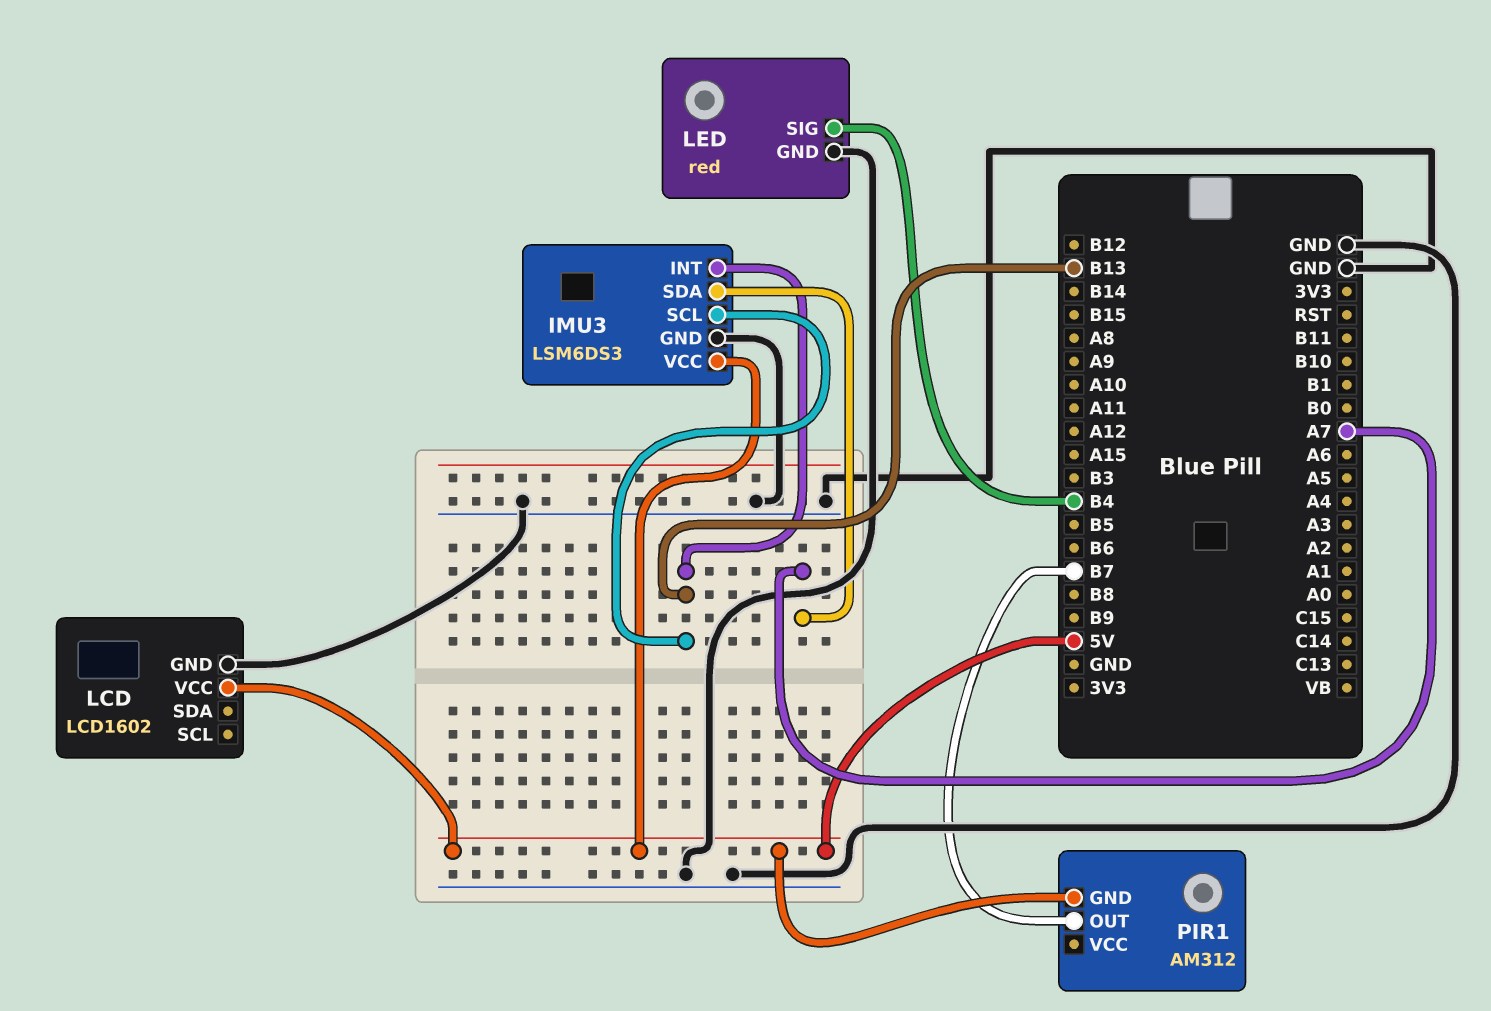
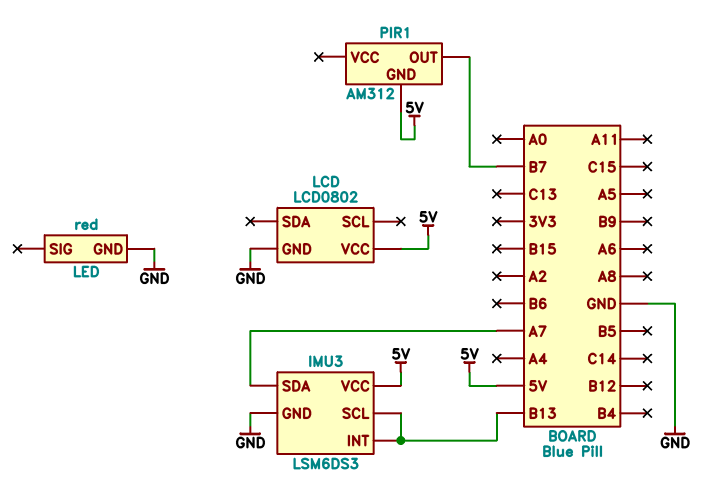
LCD: LCD1602 -> LCD0802
LED pin SIG: B4 -> none

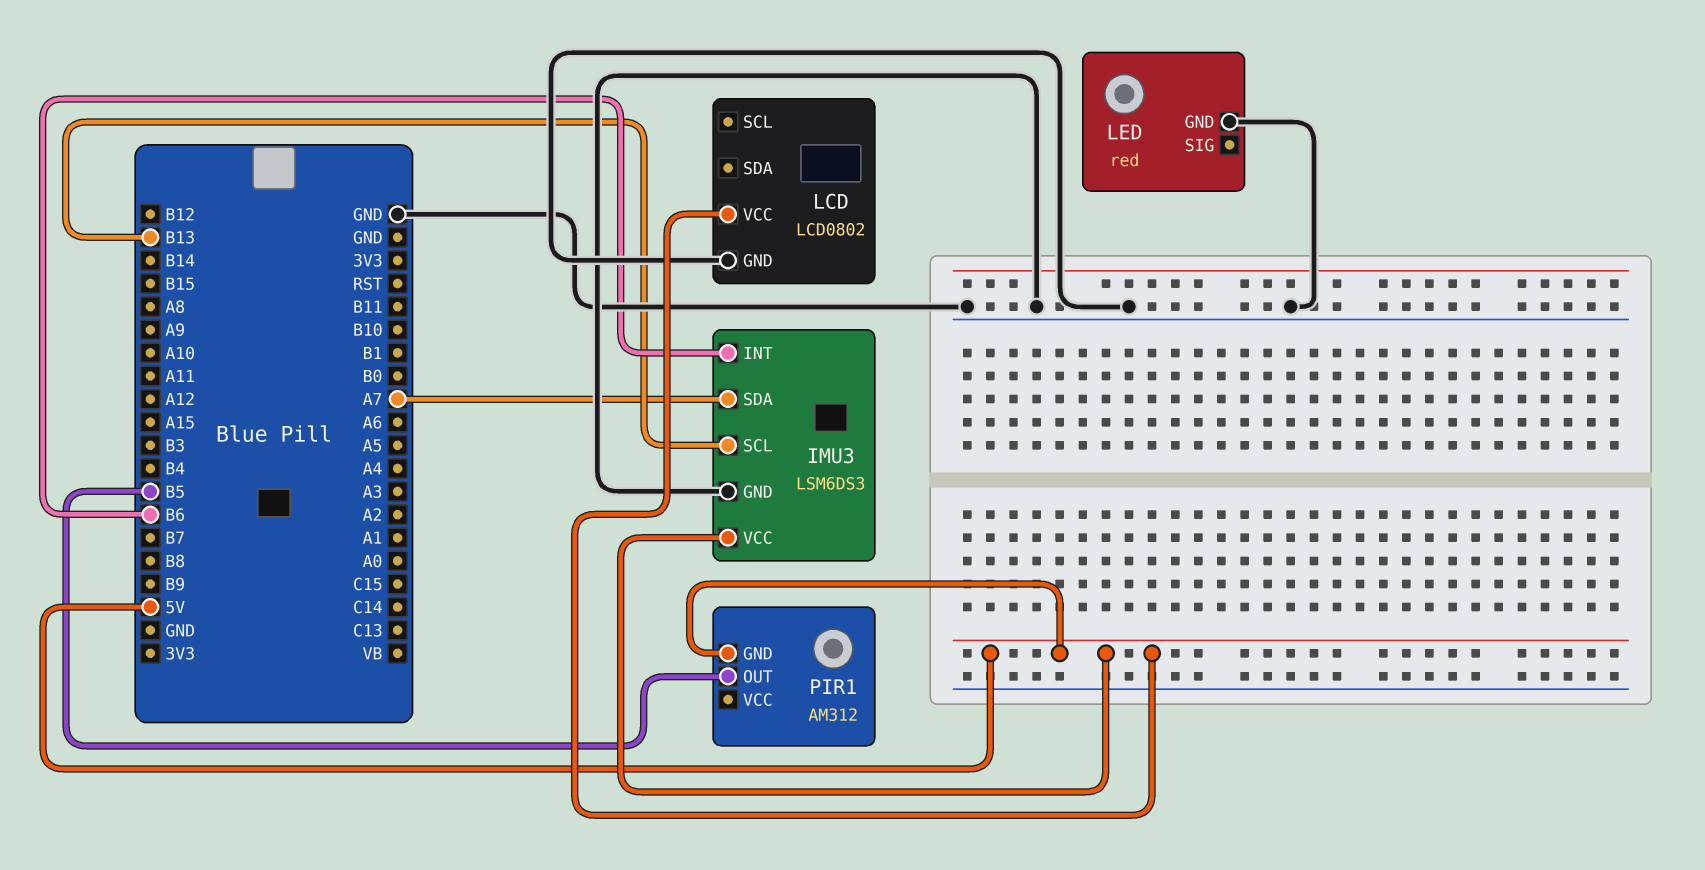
IMU3 pin INT: B13 -> B6
PIR1 pin OUT: B7 -> B5

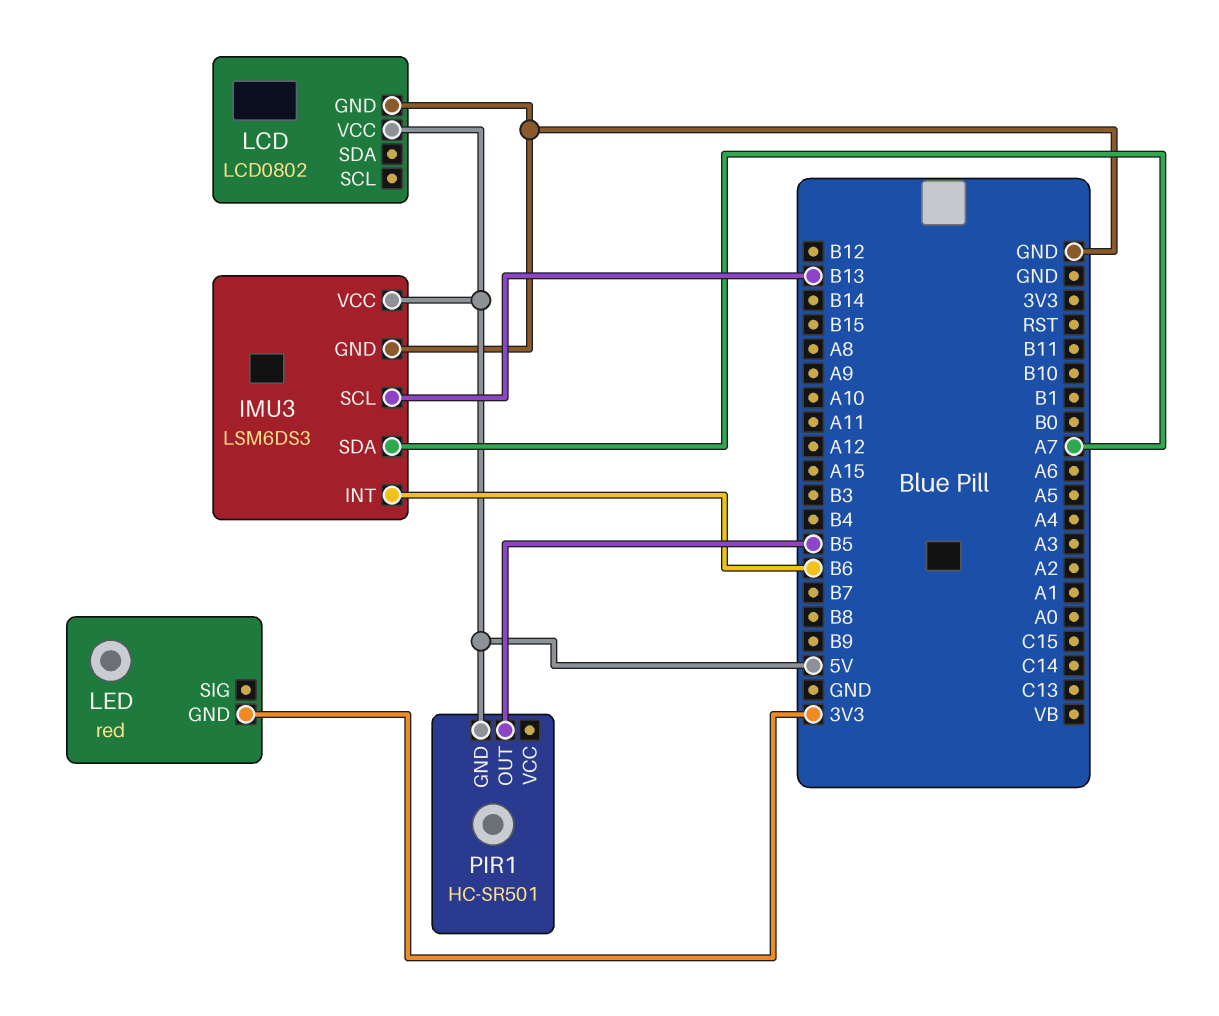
LED pin GND: GND -> 3V3
PIR1: AM312 -> HC-SR501

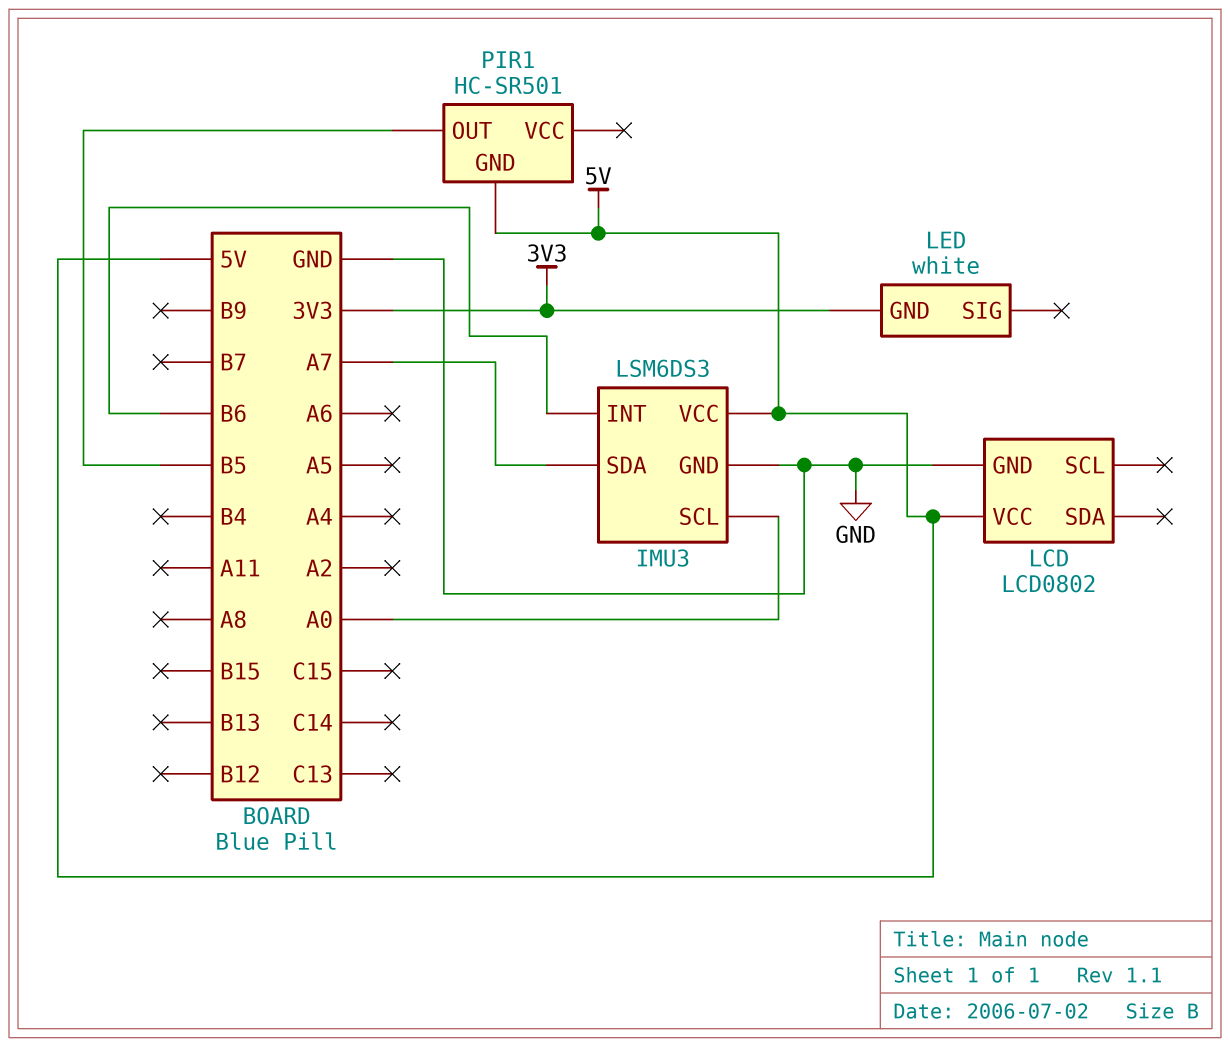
IMU3 pin SCL: B13 -> A0
LED: red -> white

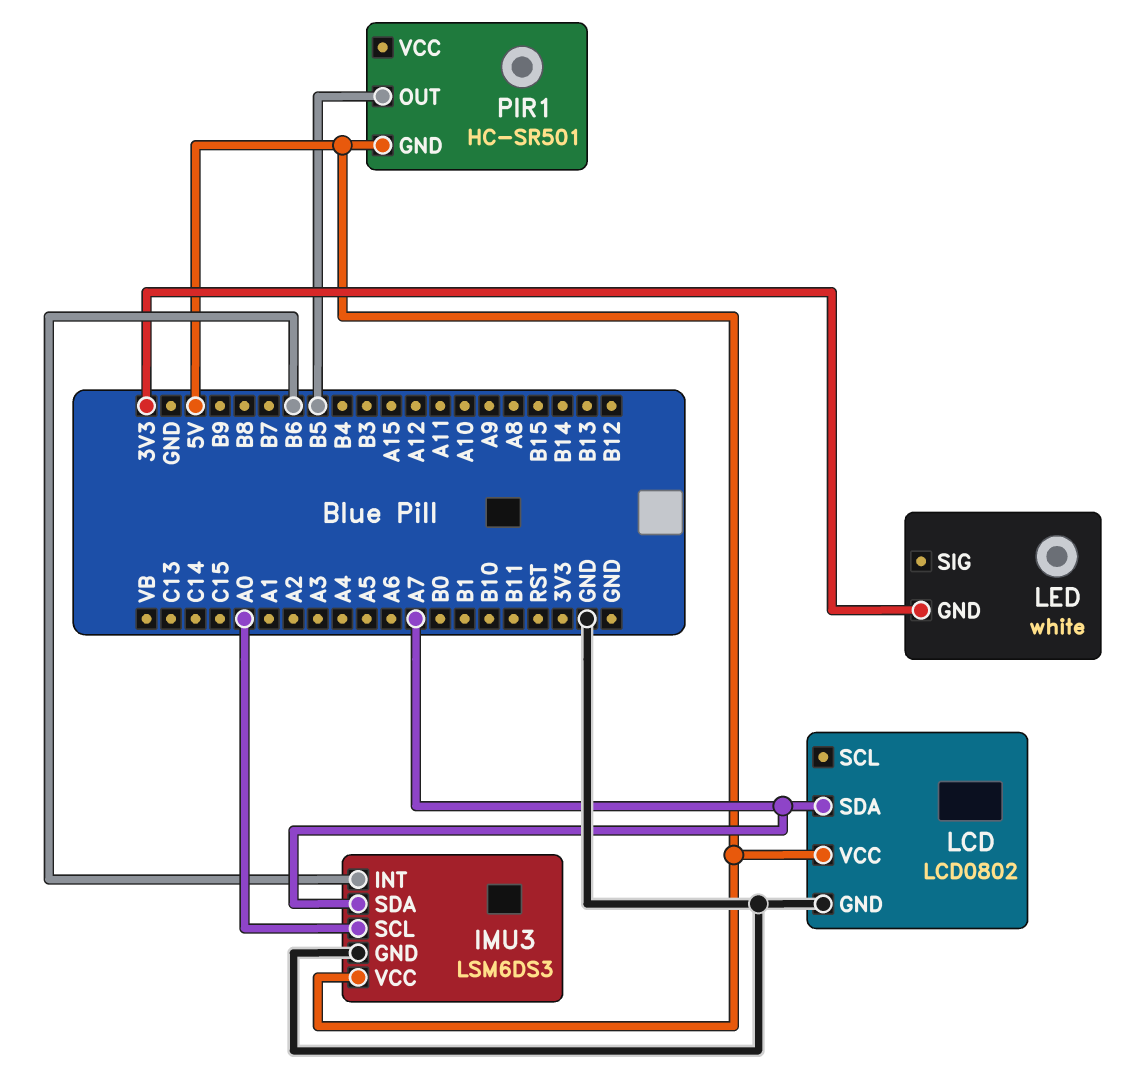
LCD pin SDA: none -> A7

